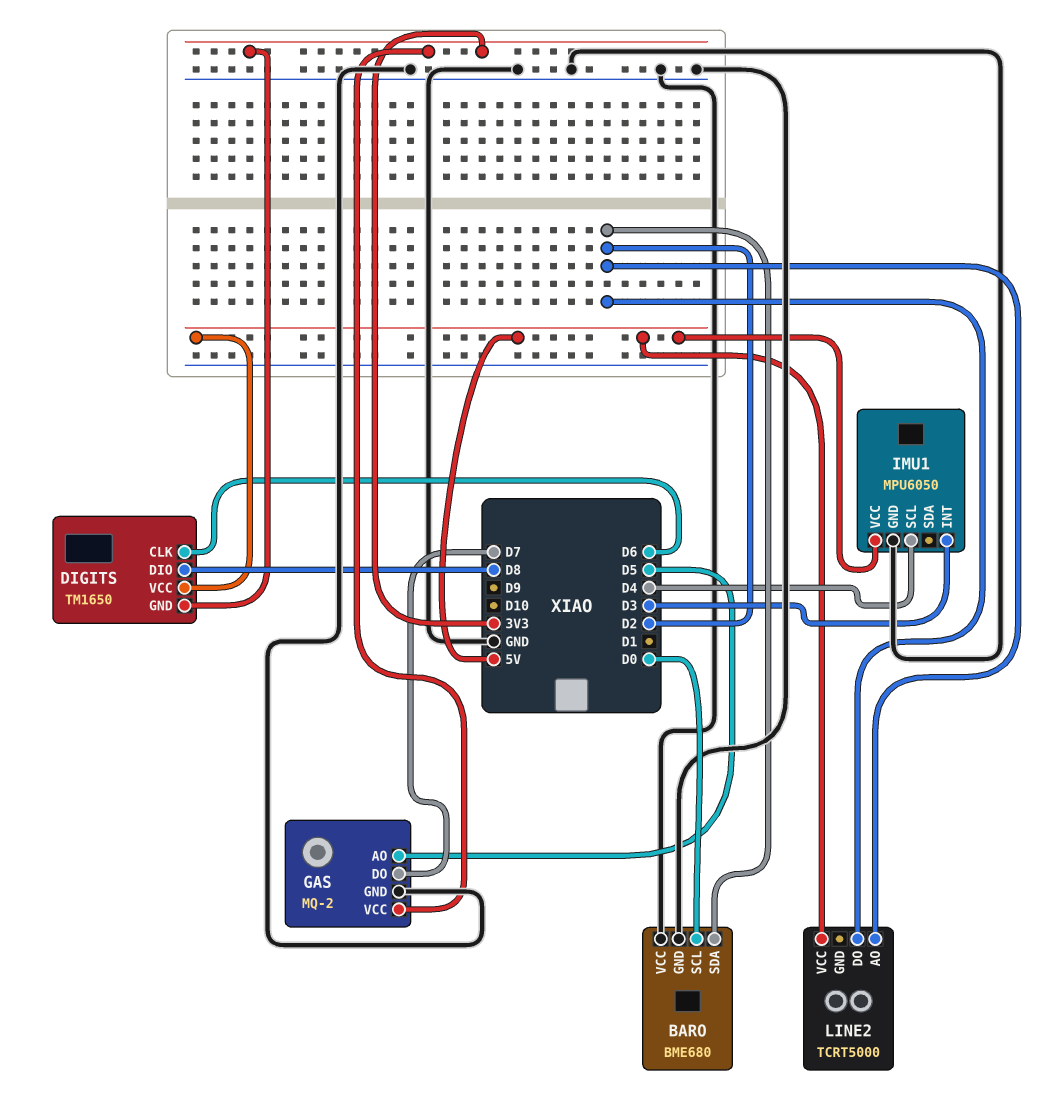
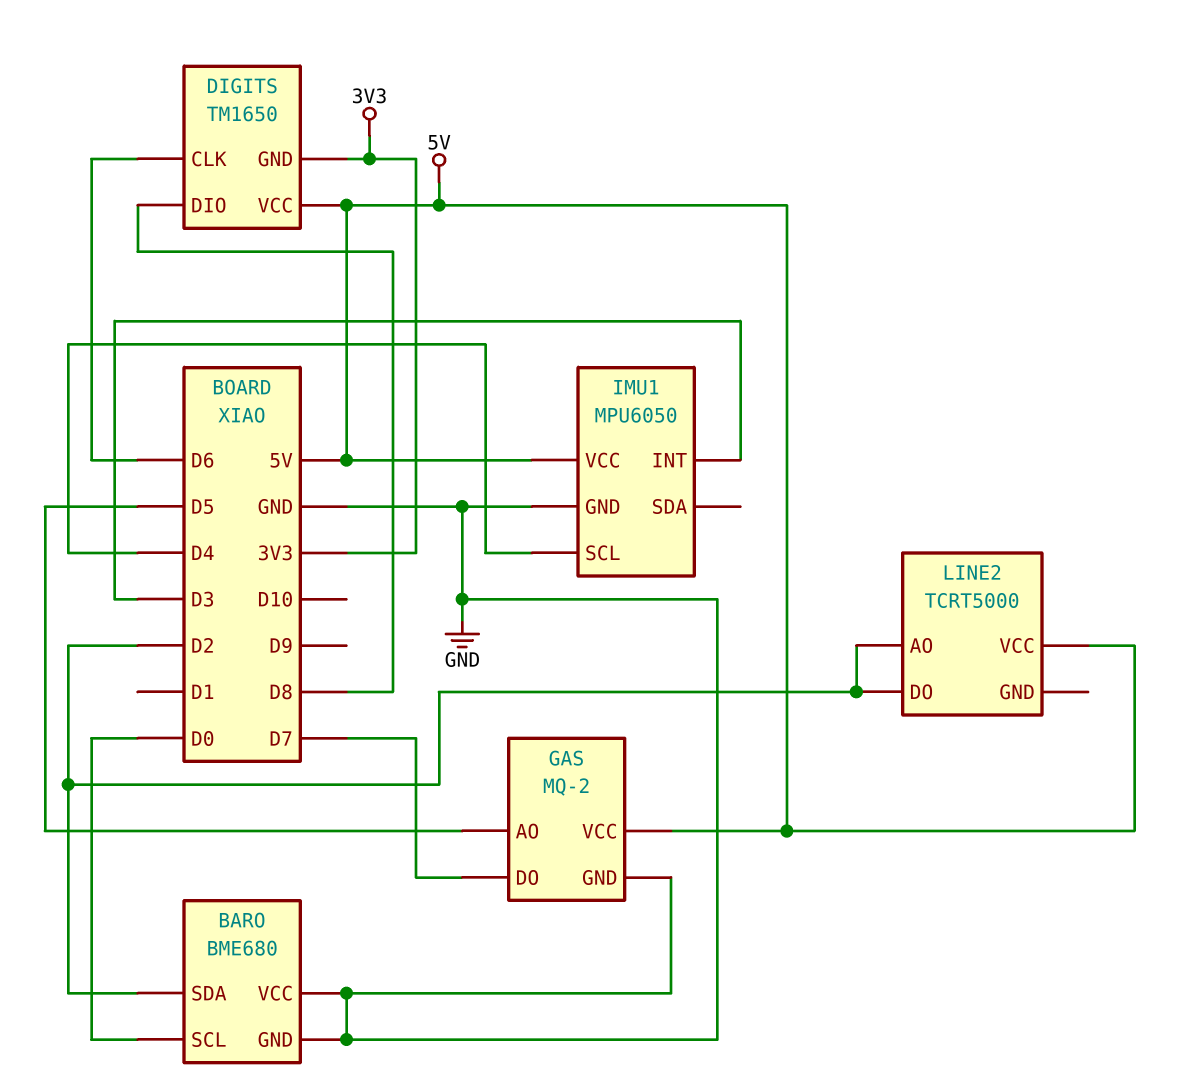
GAS pin VCC: 3V3 -> 5V

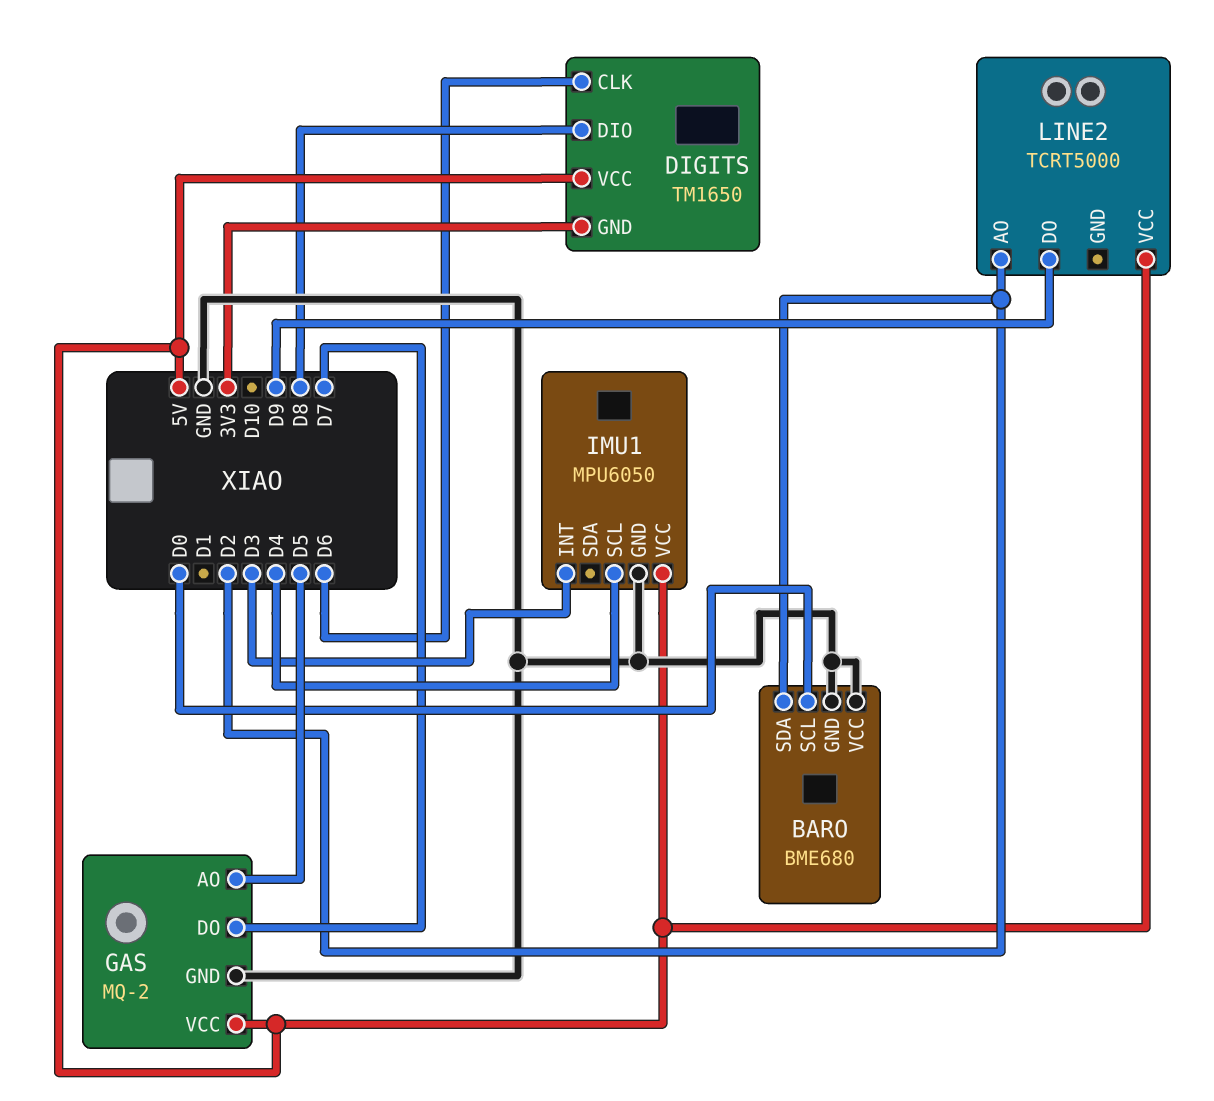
LINE2 pin DO: D2 -> D9

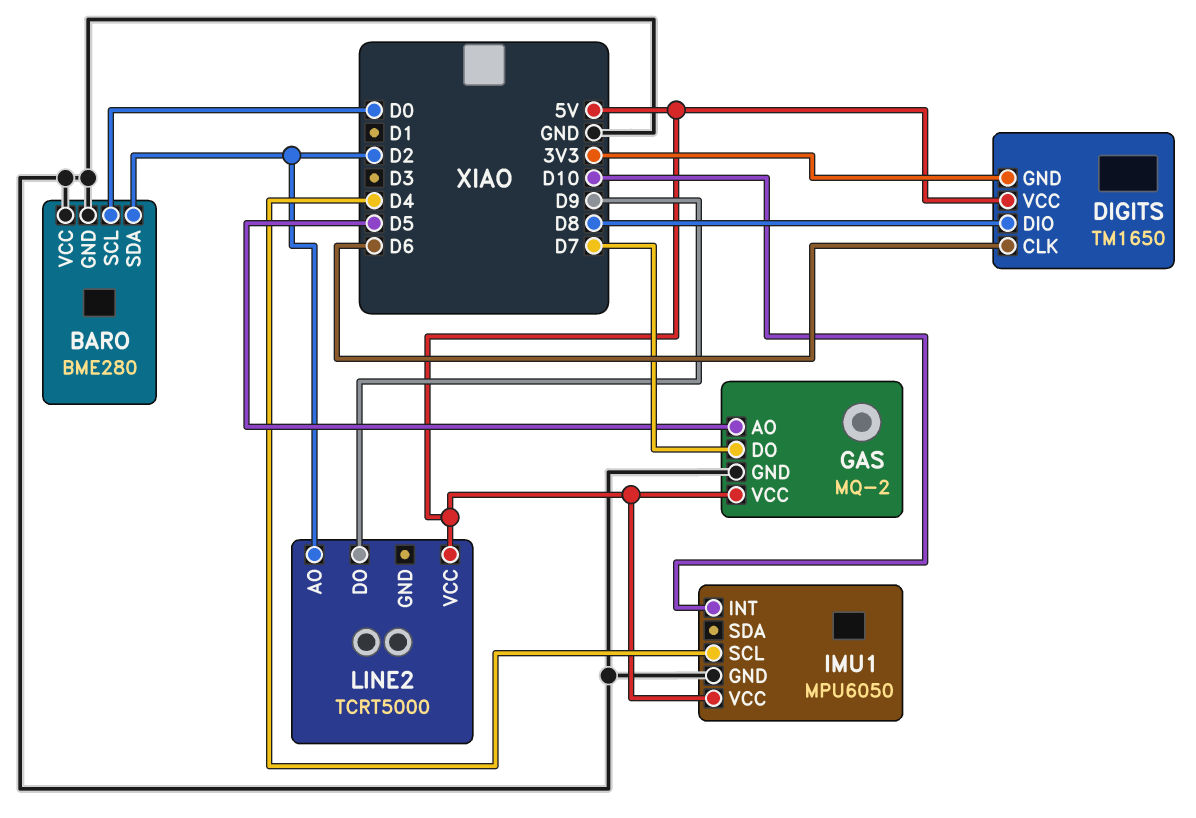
BARO: BME680 -> BME280
IMU1 pin INT: D3 -> D10

